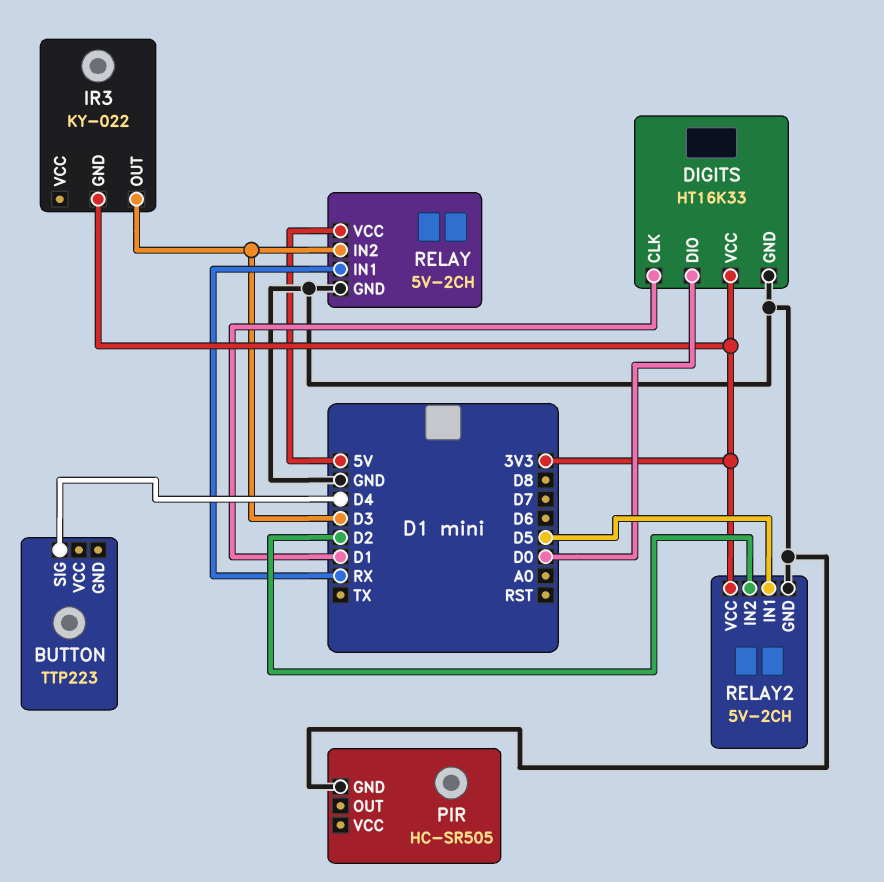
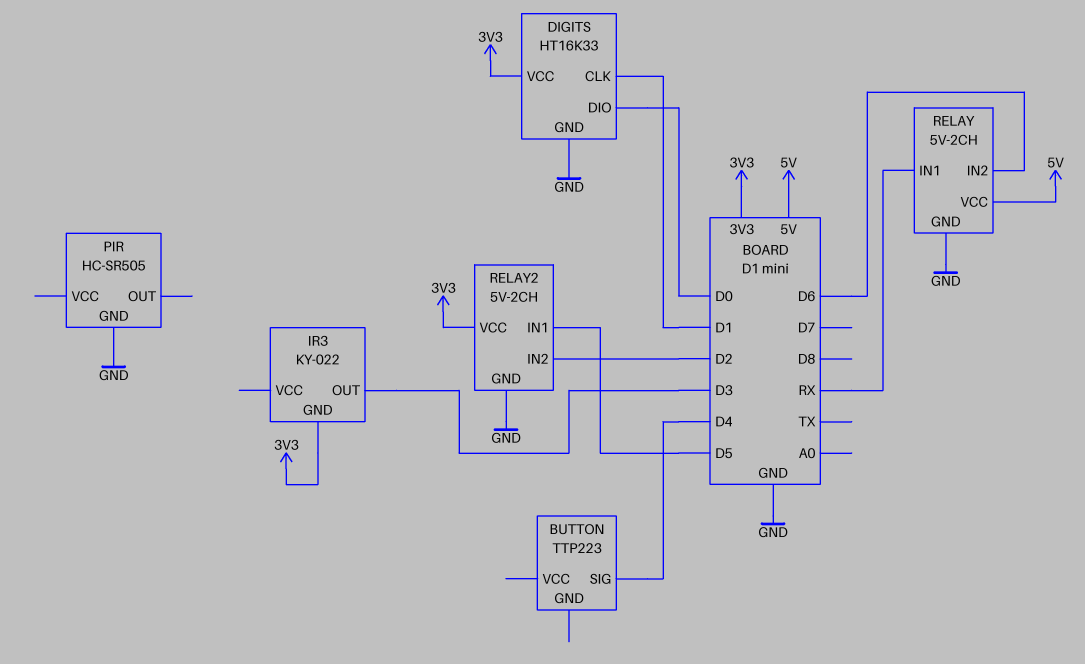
RELAY pin IN2: D3 -> D6

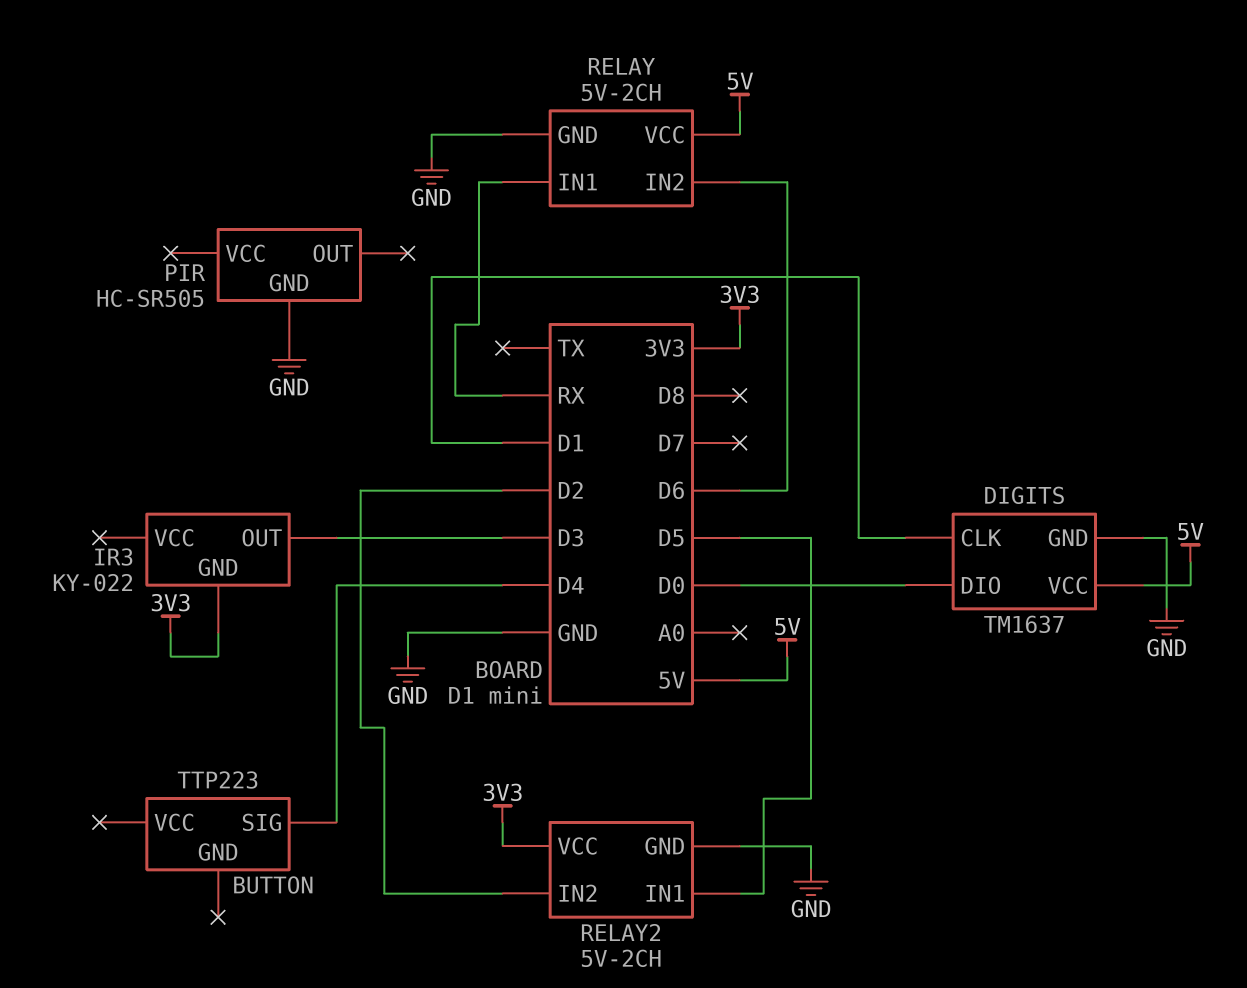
DIGITS: HT16K33 -> TM1637
DIGITS pin VCC: 3V3 -> 5V

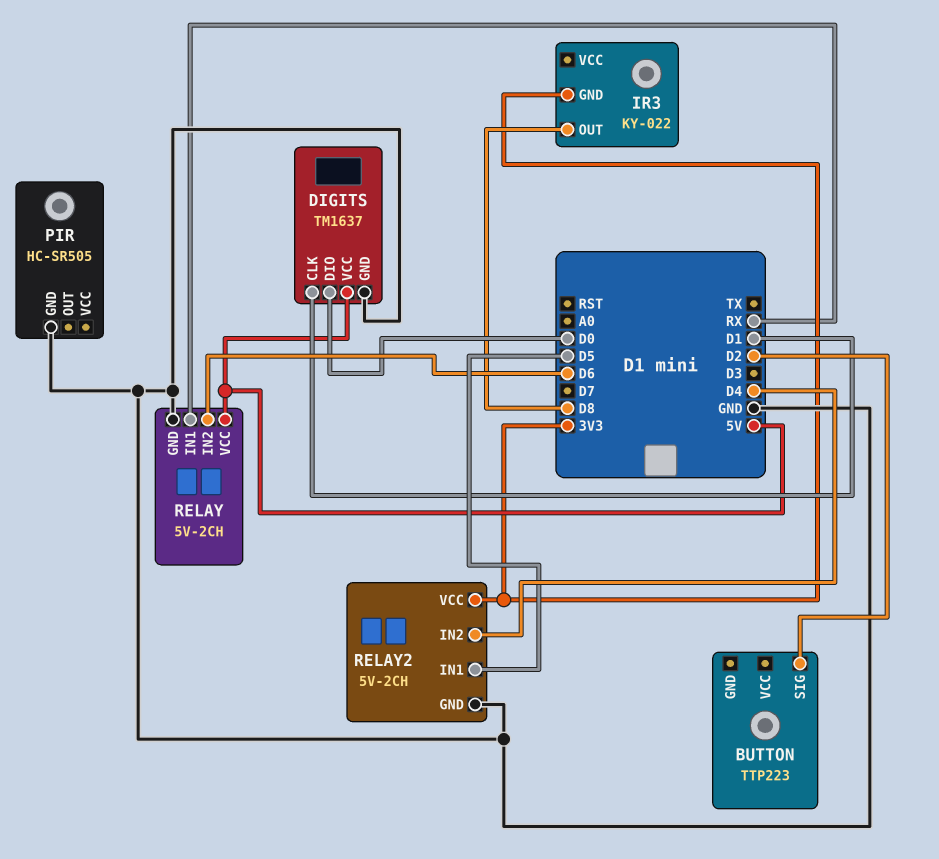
BUTTON pin SIG: D4 -> D2
IR3 pin OUT: D3 -> D8
RELAY2 pin IN2: D2 -> D4

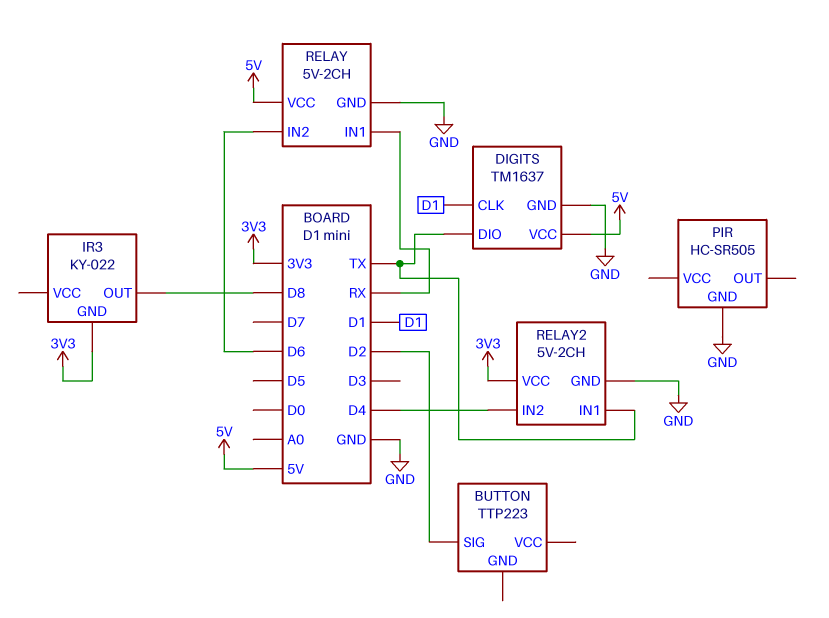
DIGITS pin DIO: D0 -> TX
RELAY2 pin IN1: D5 -> TX

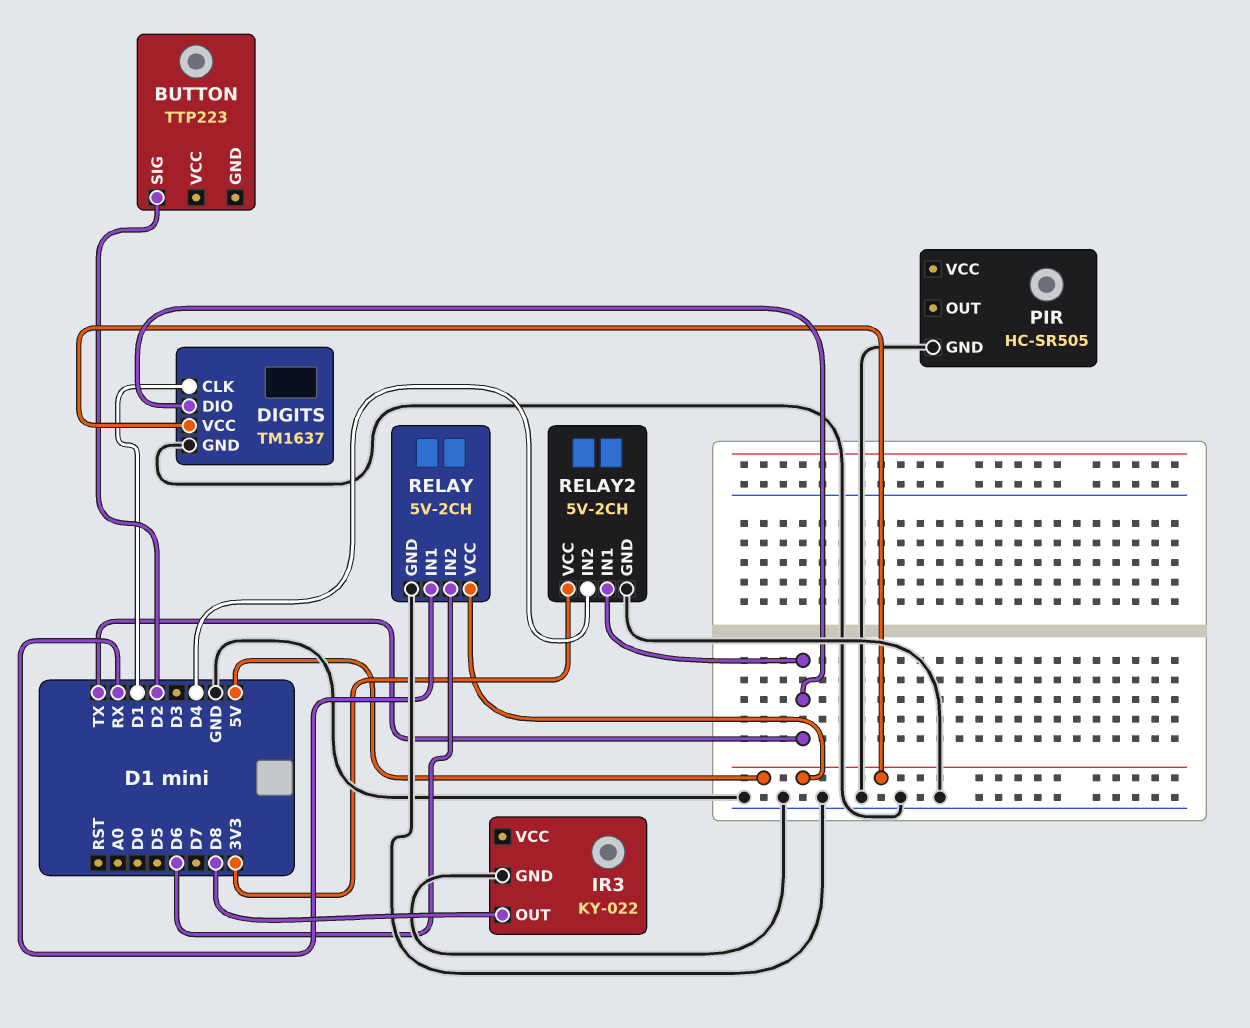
IR3 pin GND: 3V3 -> GND

